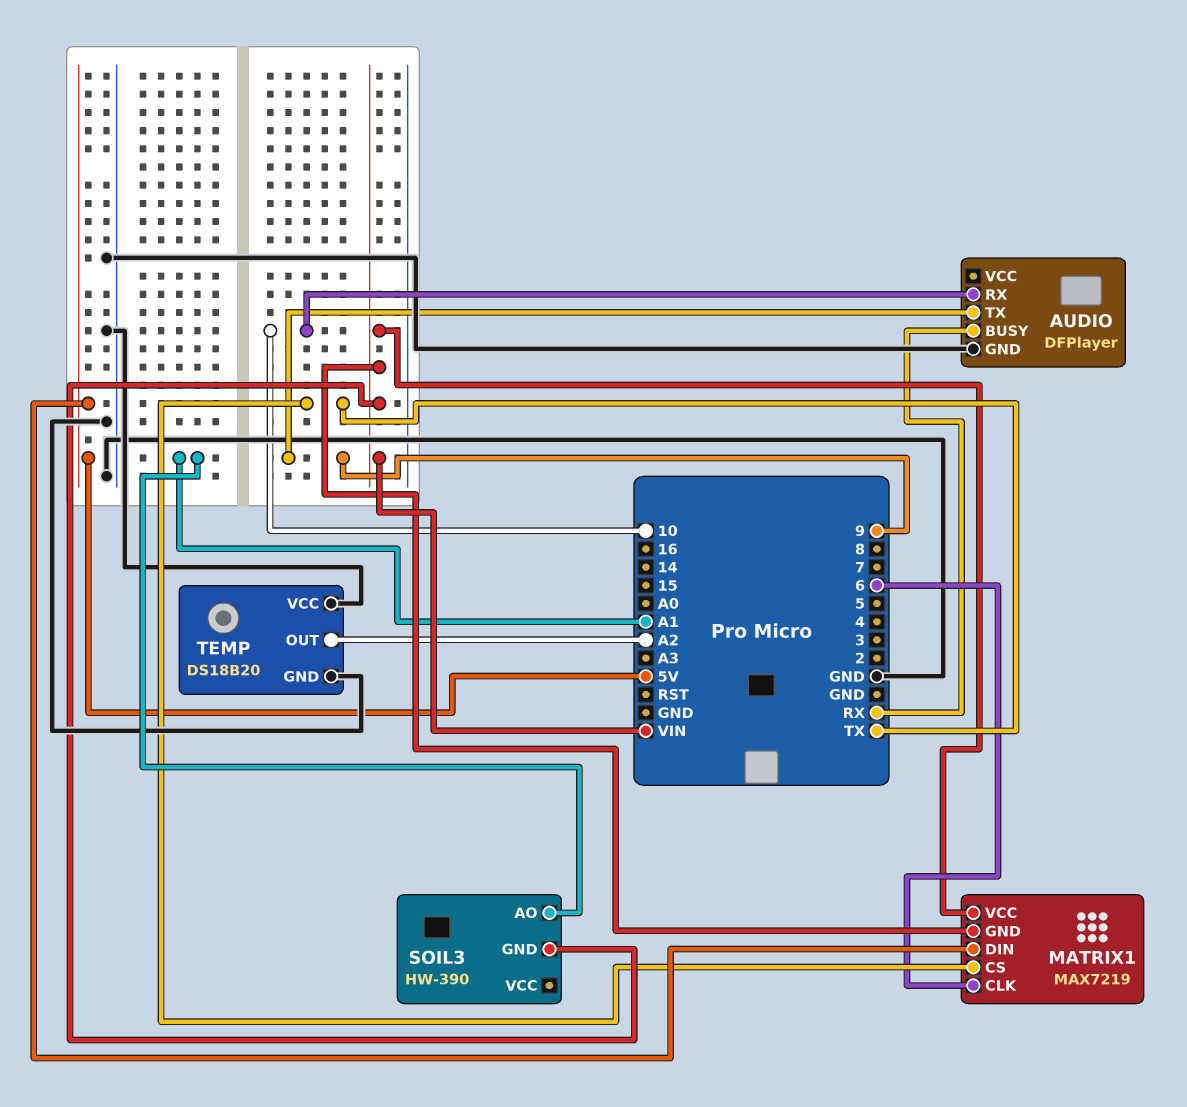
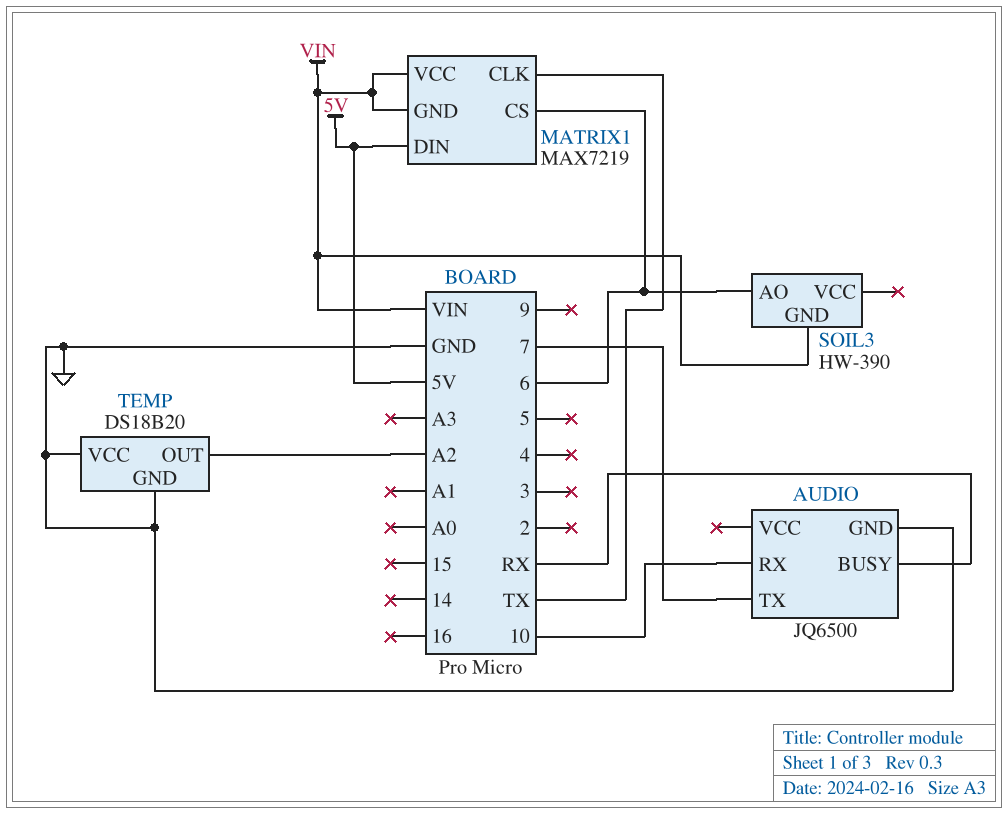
AUDIO: DFPlayer -> JQ6500
AUDIO pin TX: 9 -> 7
MATRIX1 pin CLK: 6 -> TX
MATRIX1 pin CS: TX -> 6
SOIL3 pin AO: A1 -> 6

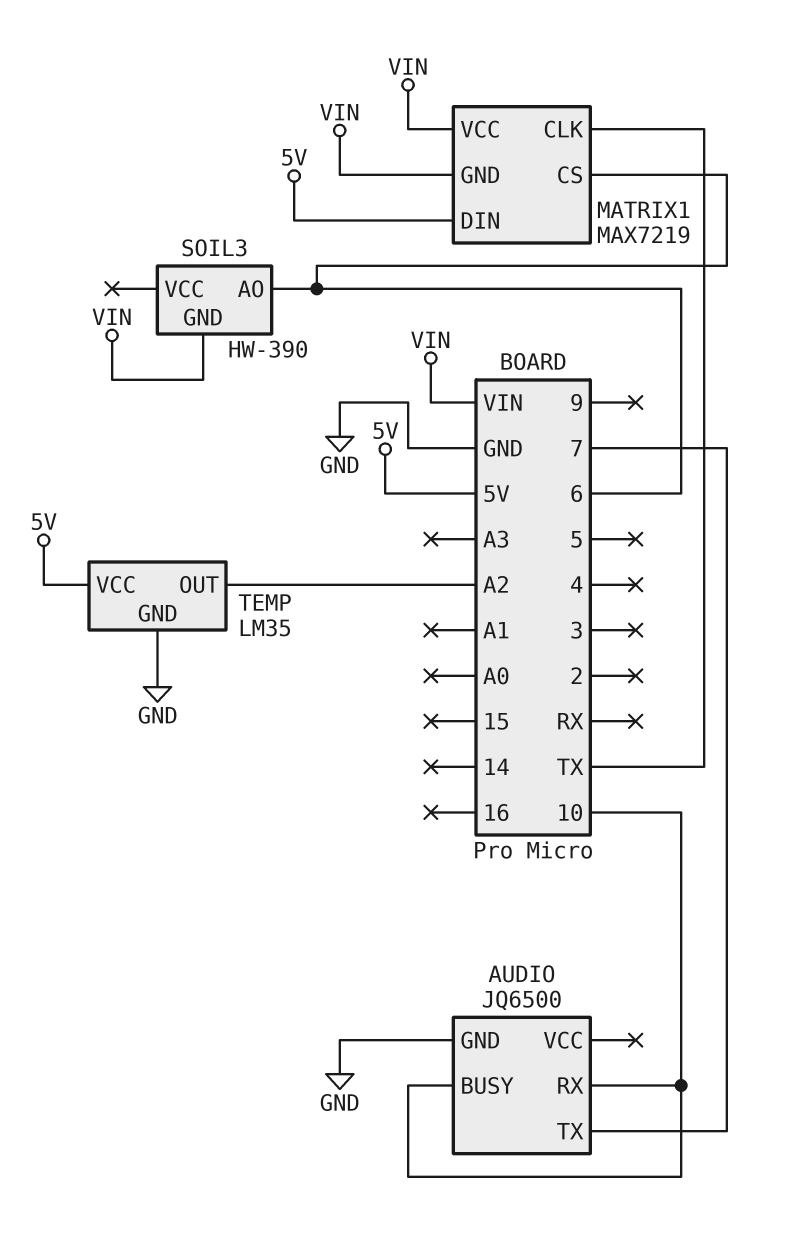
AUDIO pin BUSY: RX -> 10
TEMP: DS18B20 -> LM35
TEMP pin VCC: GND -> 5V

